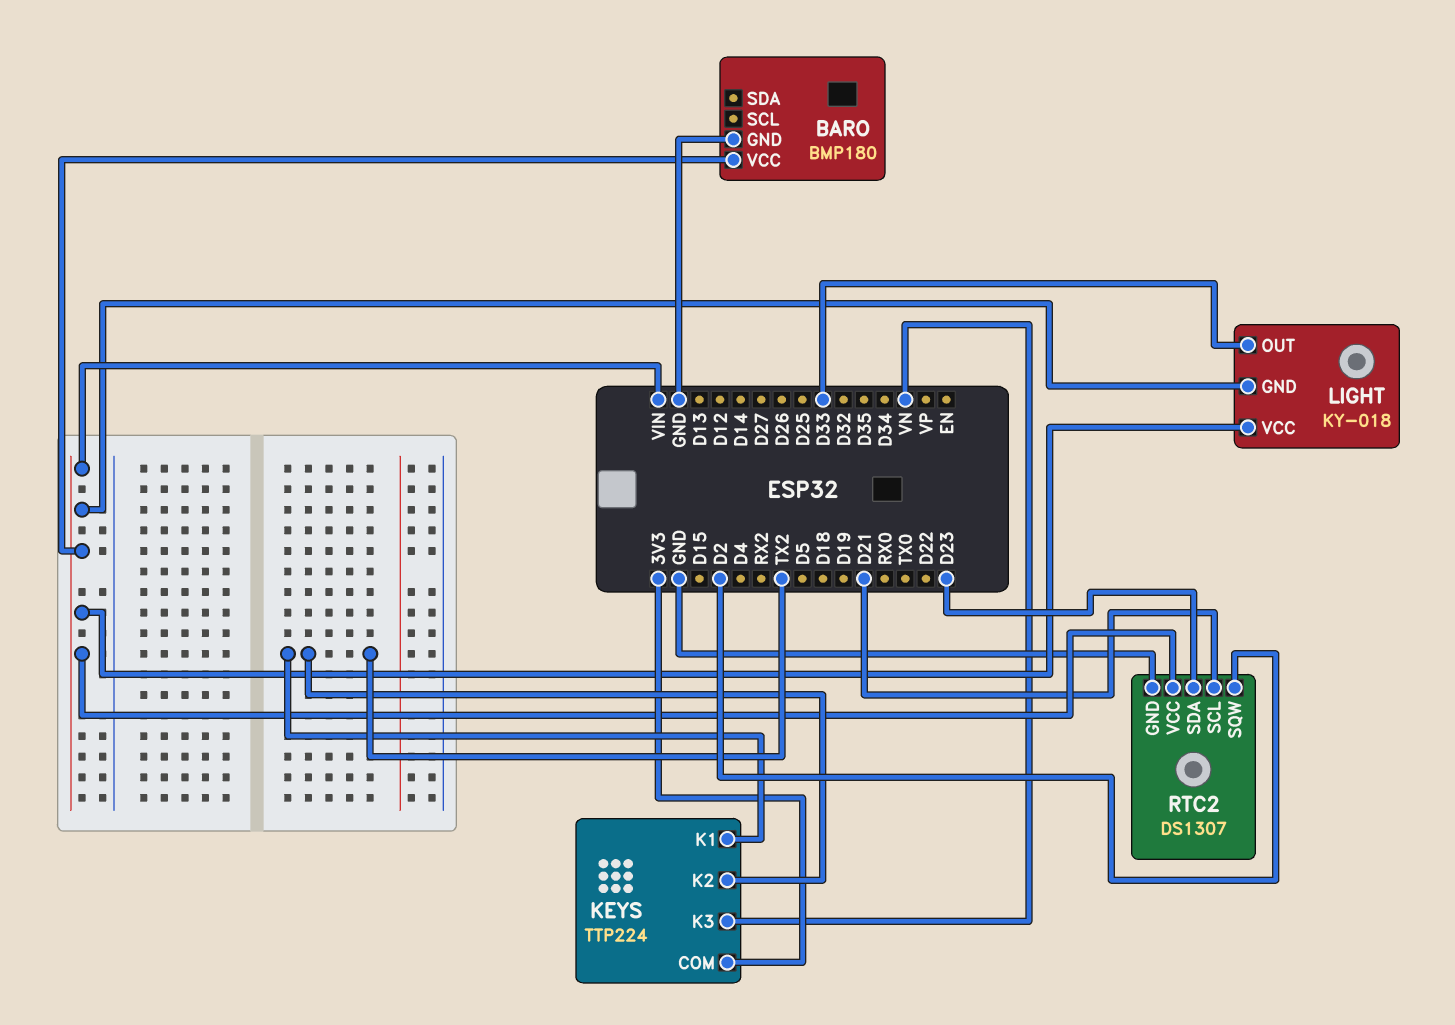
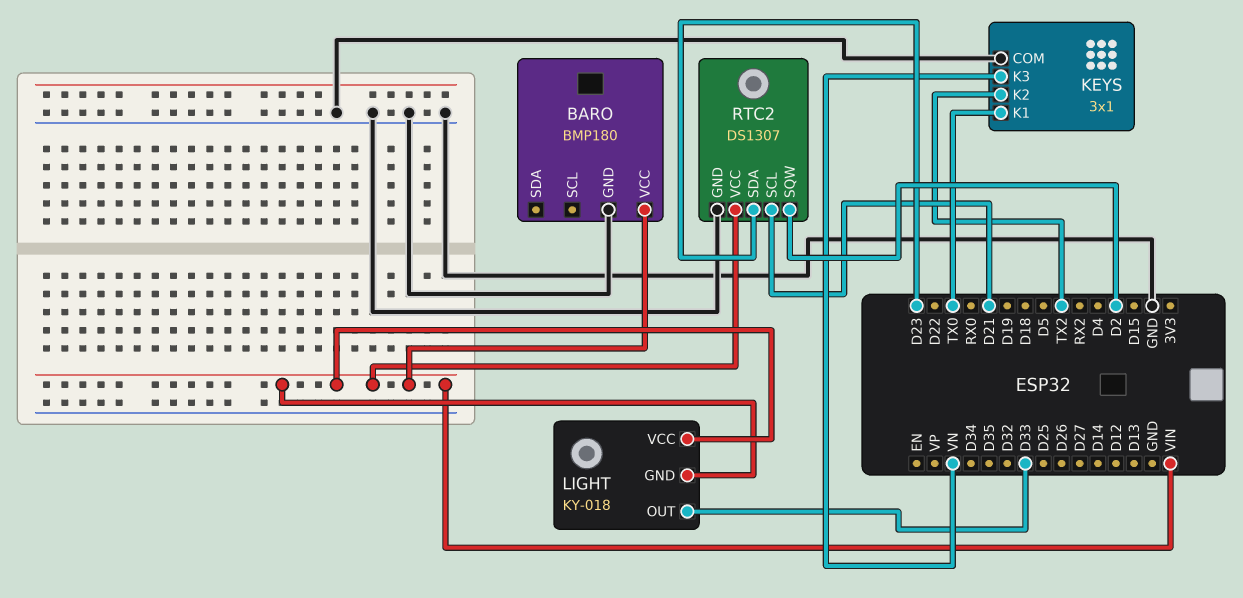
KEYS: TTP224 -> 3x1
KEYS pin COM: 3V3 -> GND
KEYS pin K1: TX2 -> TX0

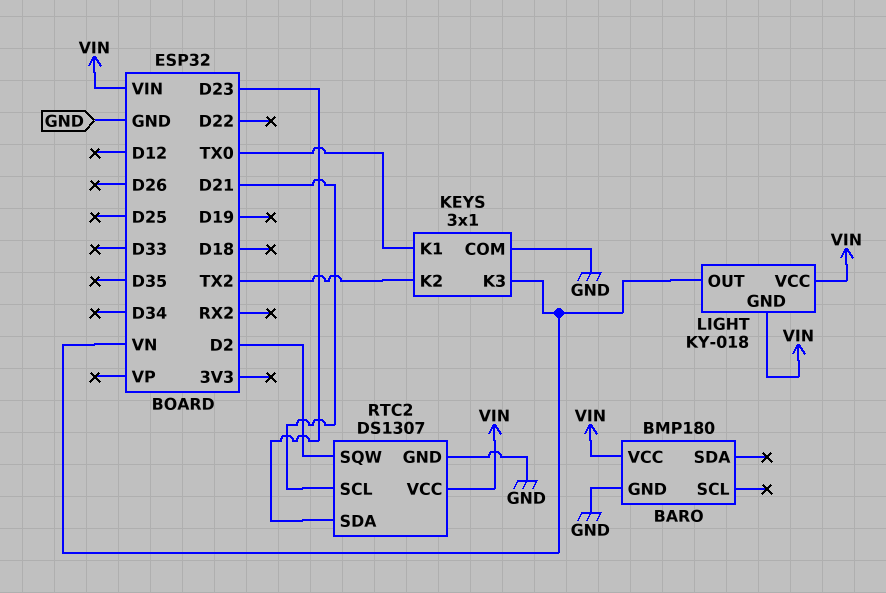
LIGHT pin OUT: D33 -> VN

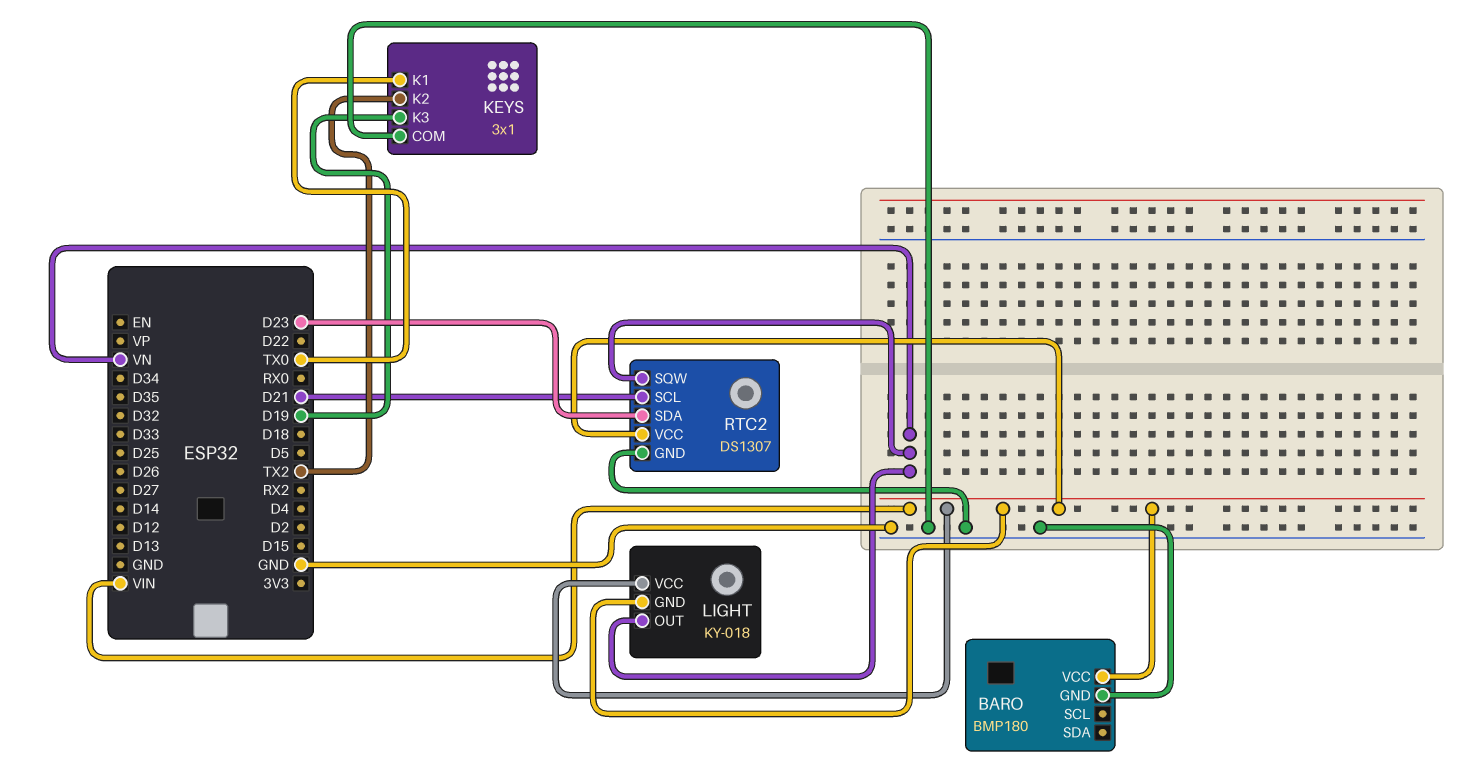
KEYS pin K3: VN -> D19
RTC2 pin SQW: D2 -> VN

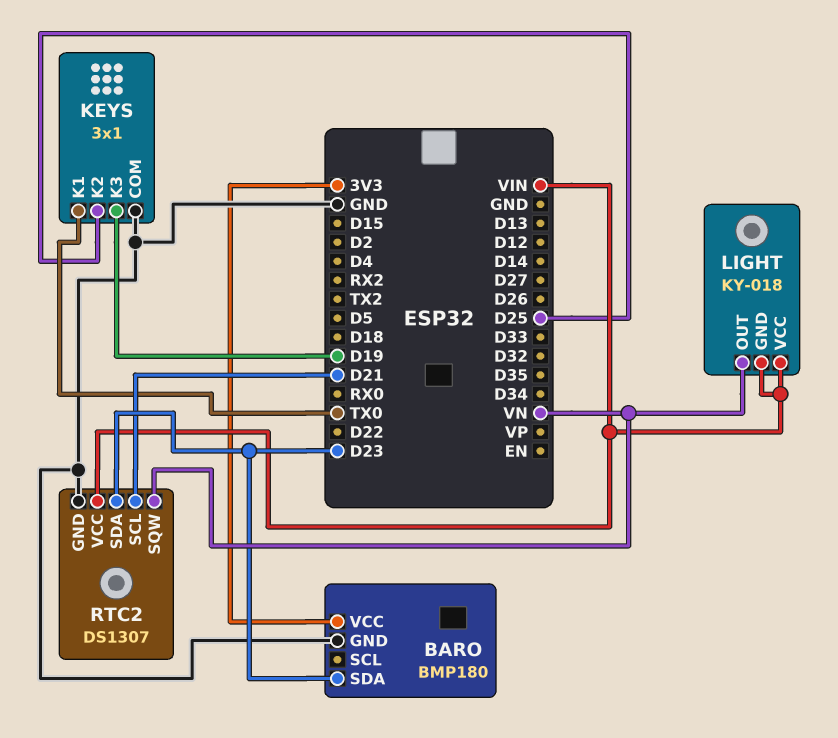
BARO pin SDA: none -> D23
BARO pin VCC: VIN -> 3V3
KEYS pin K2: TX2 -> D25

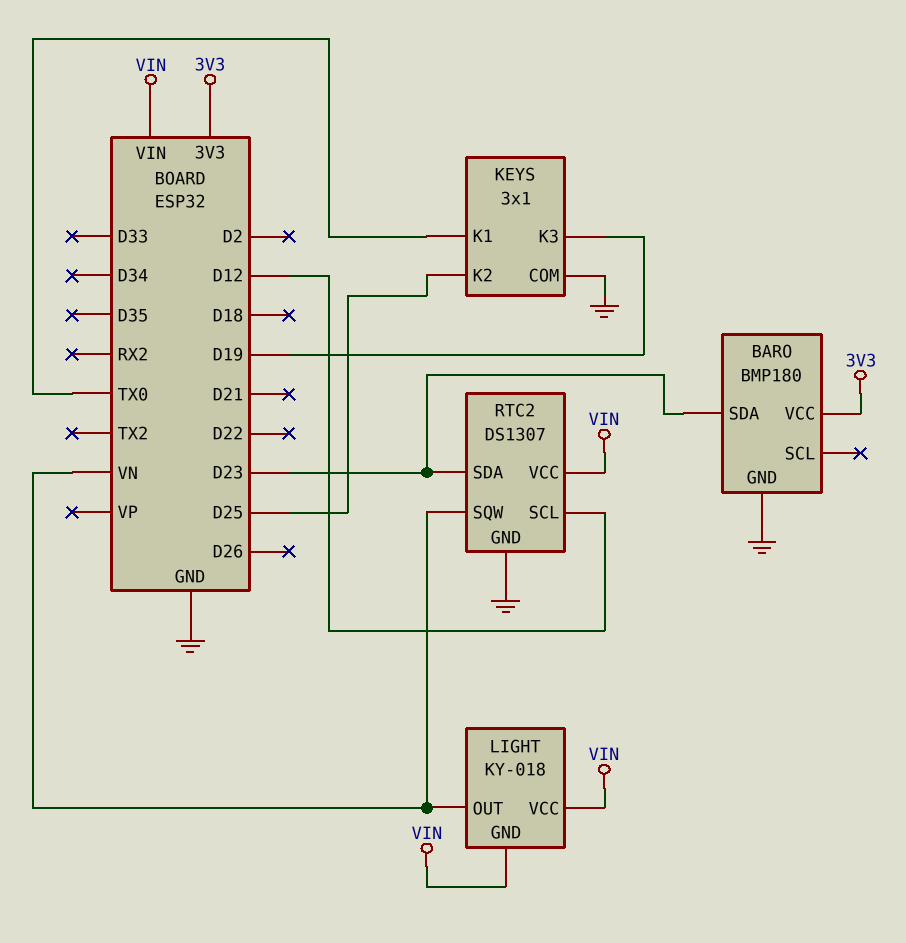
RTC2 pin SCL: D21 -> D12

